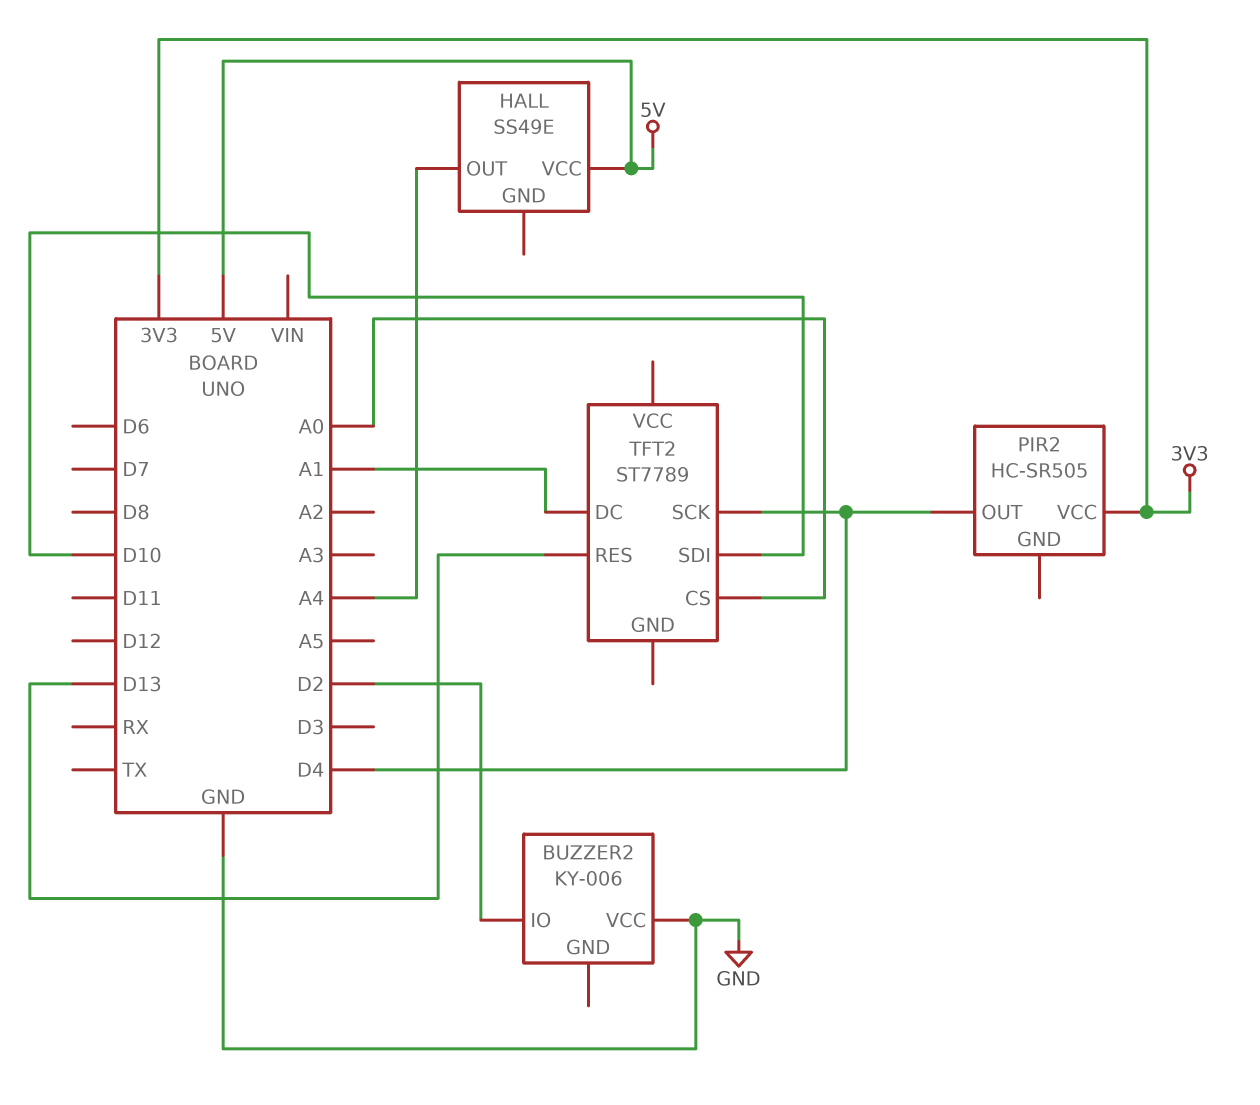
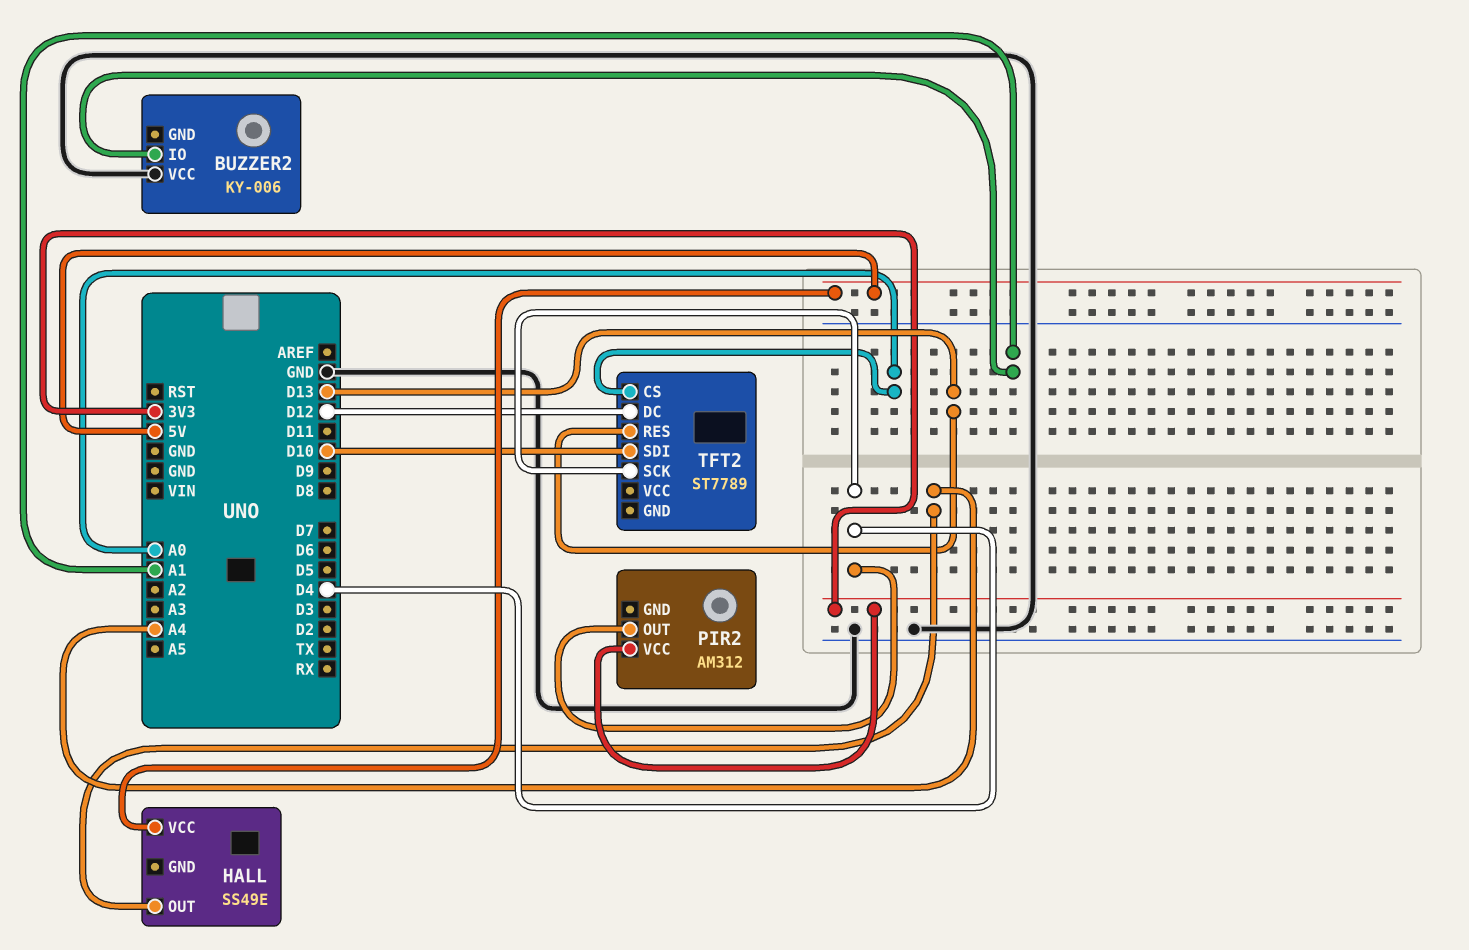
BUZZER2 pin IO: D2 -> A1
PIR2: HC-SR505 -> AM312
TFT2 pin DC: A1 -> D12

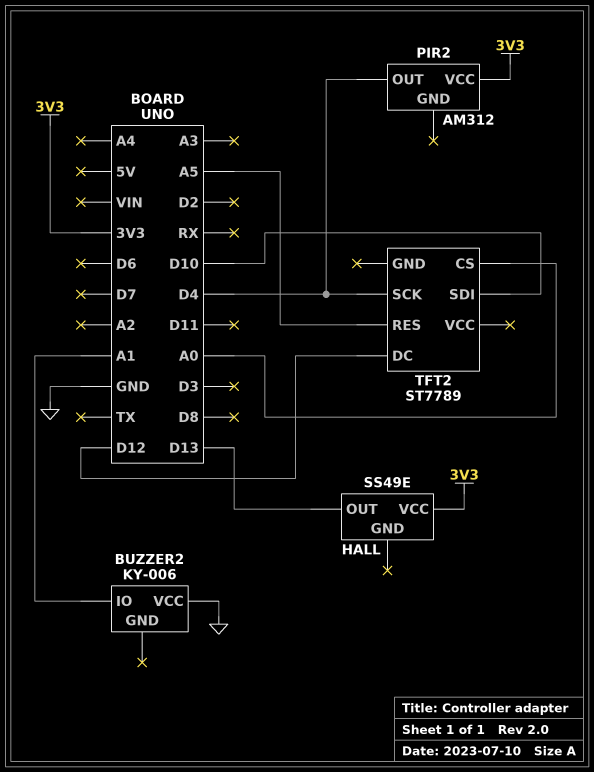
HALL pin OUT: A4 -> D13
HALL pin VCC: 5V -> 3V3
TFT2 pin RES: D13 -> A5

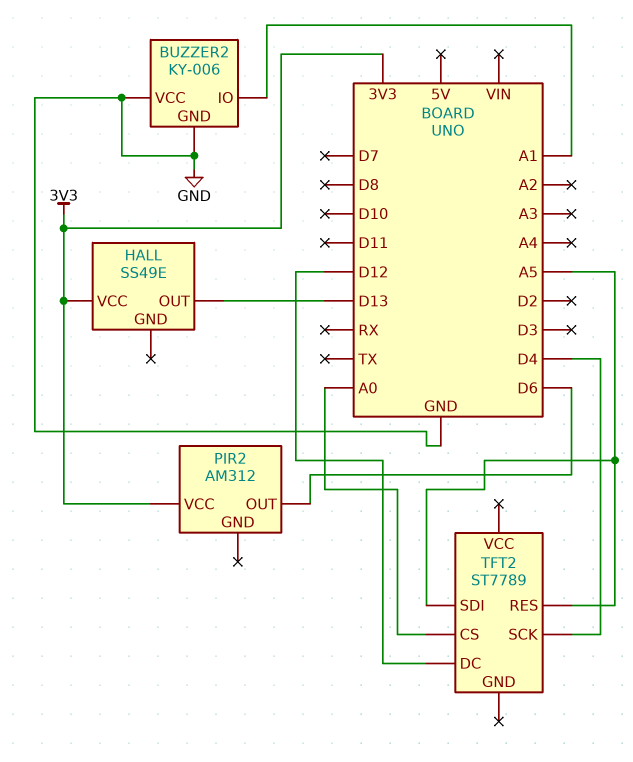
BUZZER2 pin GND: none -> GND
PIR2 pin OUT: D4 -> D6
TFT2 pin SDI: D10 -> A5

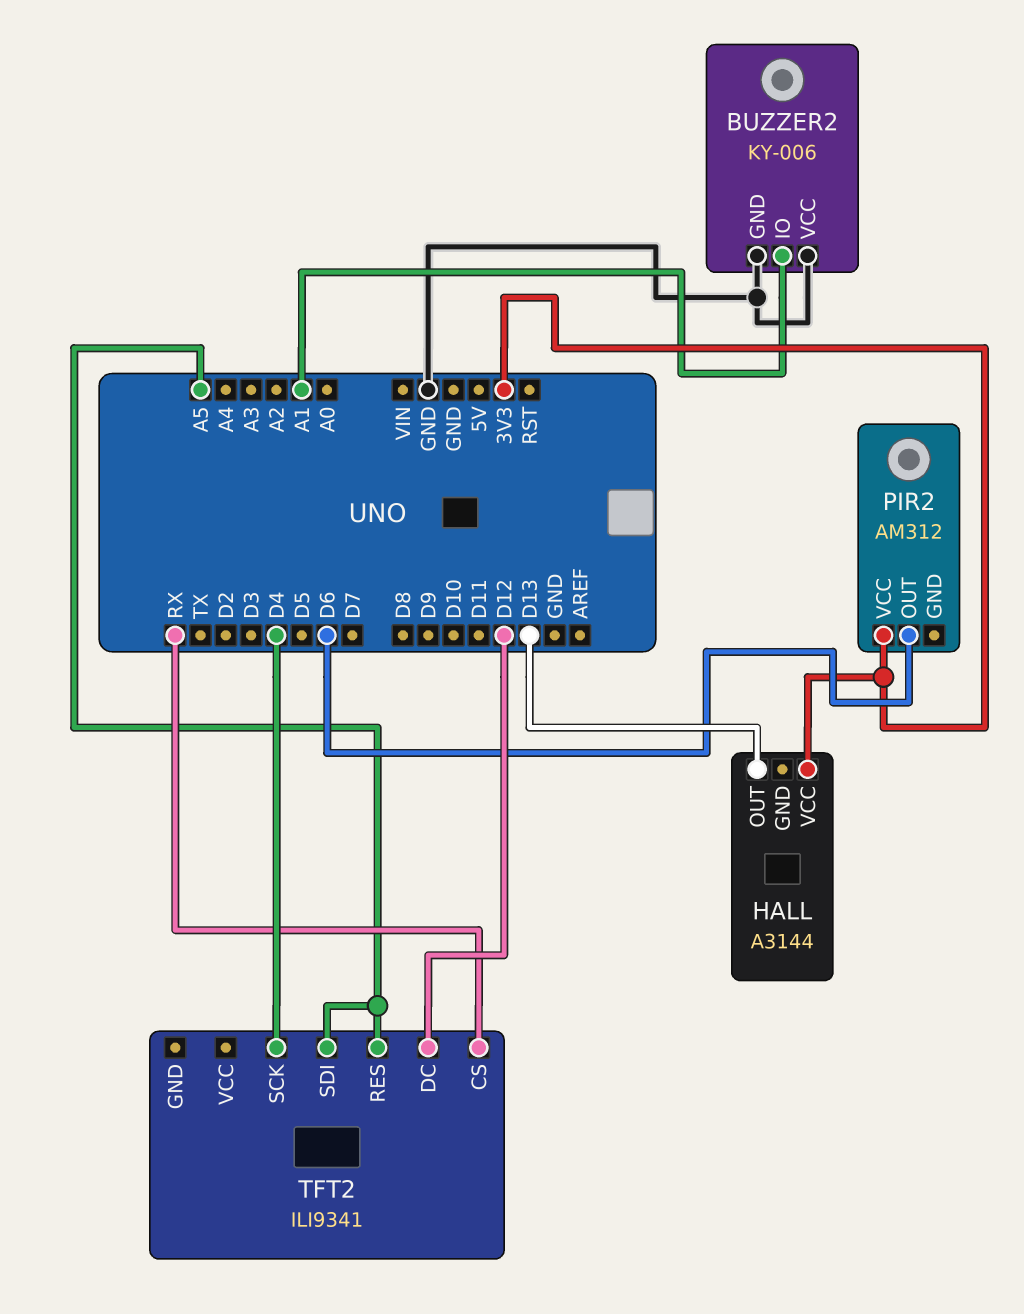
HALL: SS49E -> A3144
TFT2: ST7789 -> ILI9341
TFT2 pin CS: A0 -> RX

